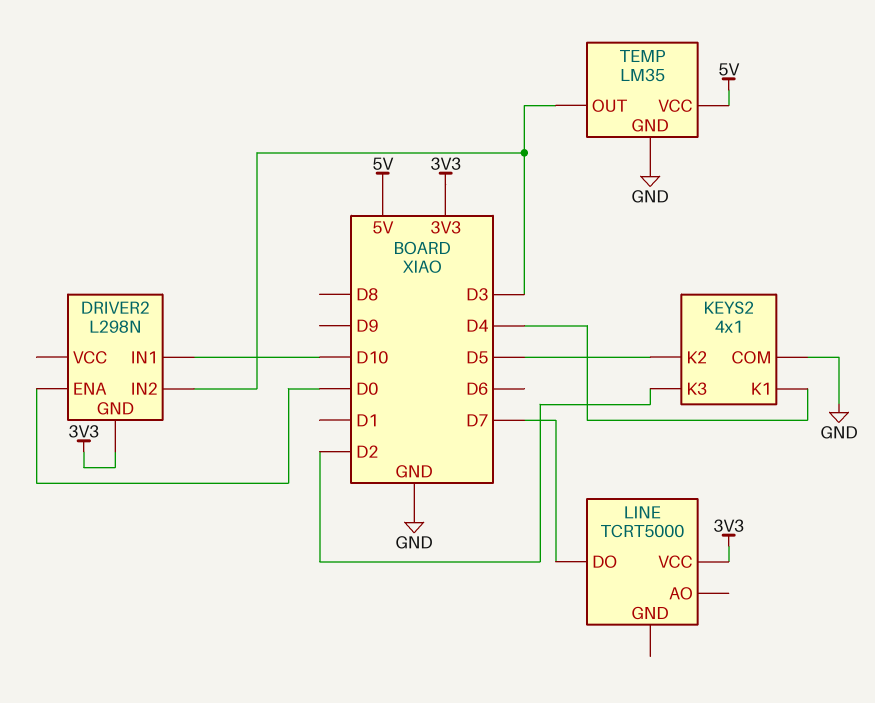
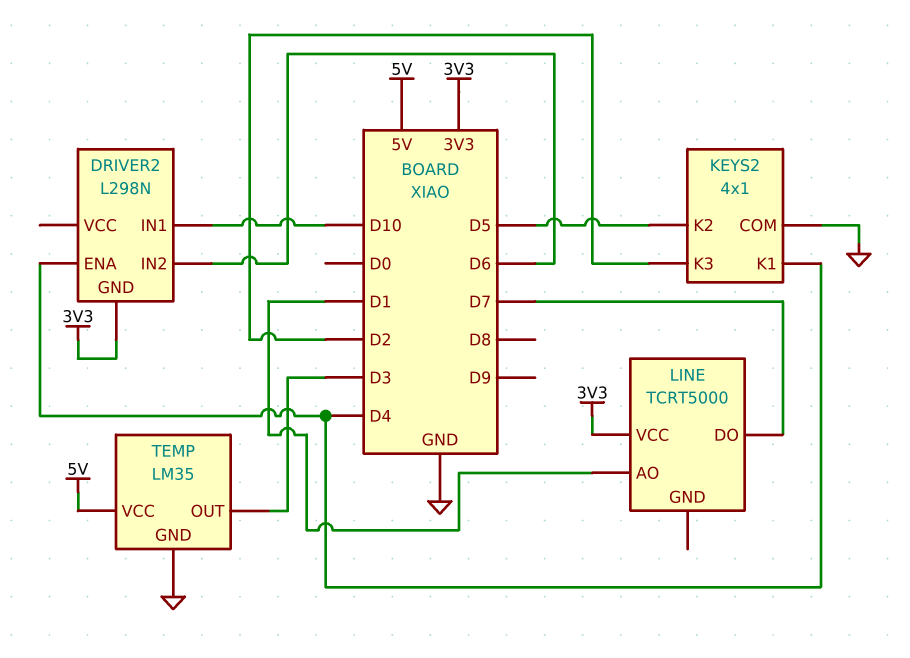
DRIVER2 pin ENA: D0 -> D4
DRIVER2 pin IN2: D3 -> D6
LINE pin AO: none -> D1

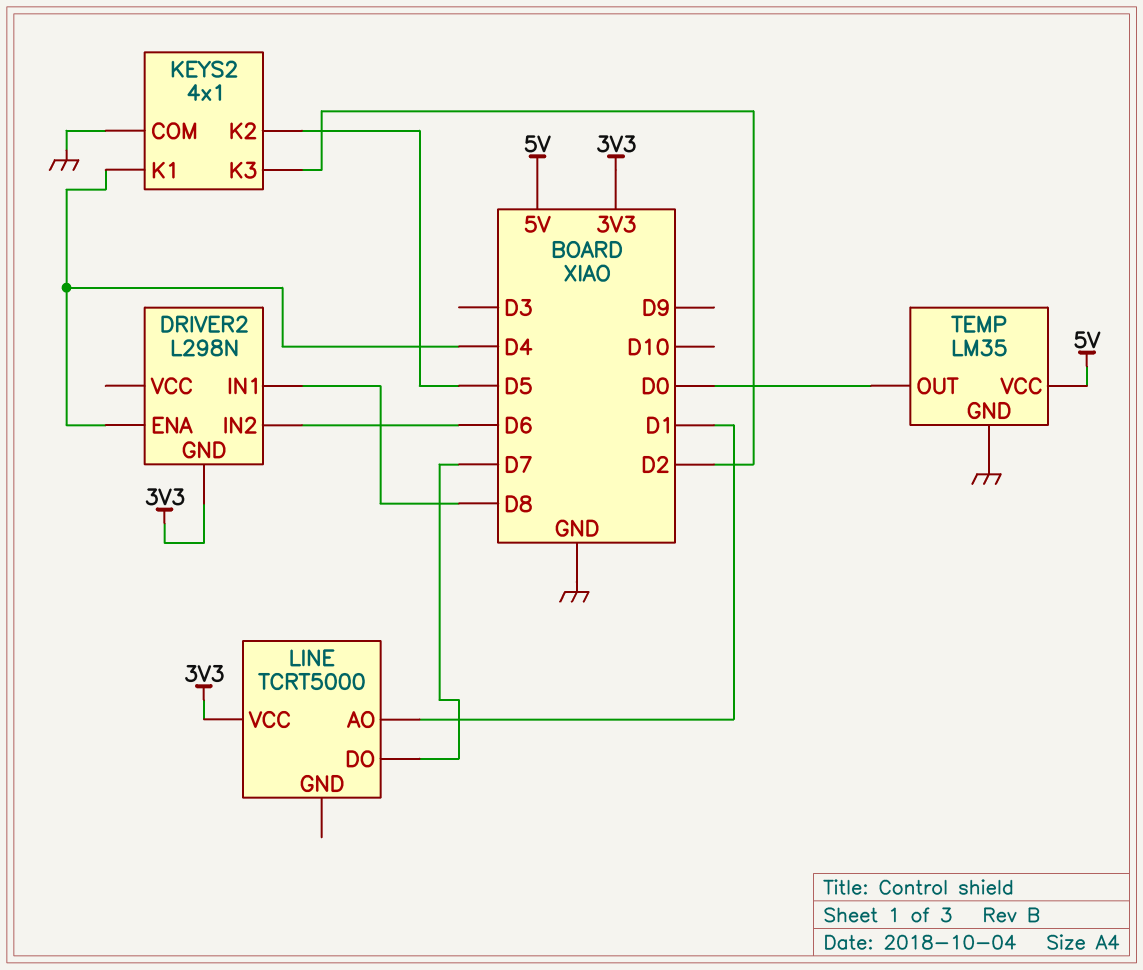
DRIVER2 pin IN1: D10 -> D8
TEMP pin OUT: D3 -> D0

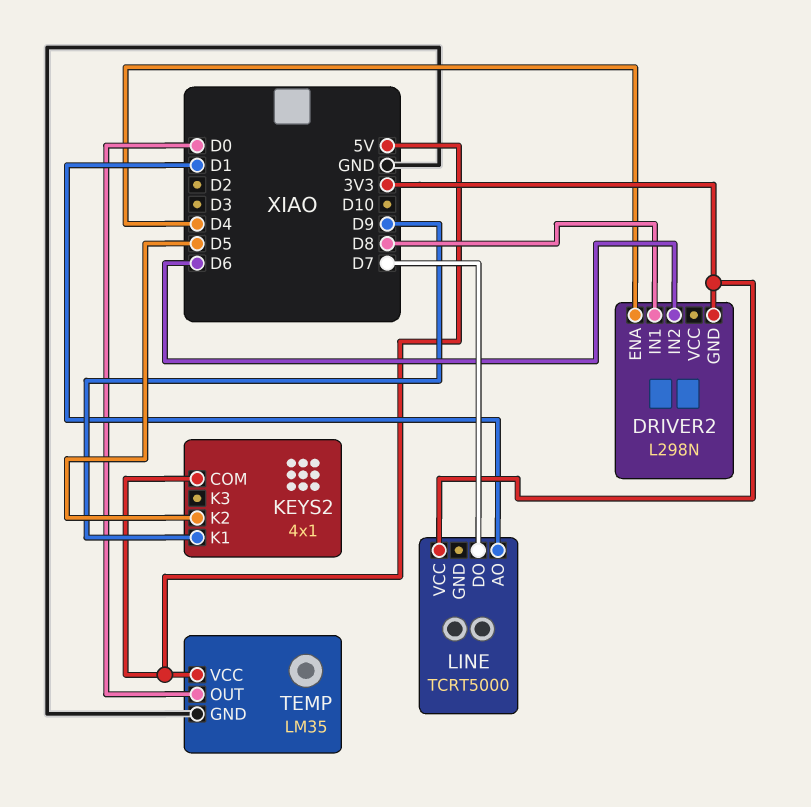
KEYS2 pin COM: GND -> 5V
KEYS2 pin K1: D4 -> D9
KEYS2 pin K3: D2 -> none

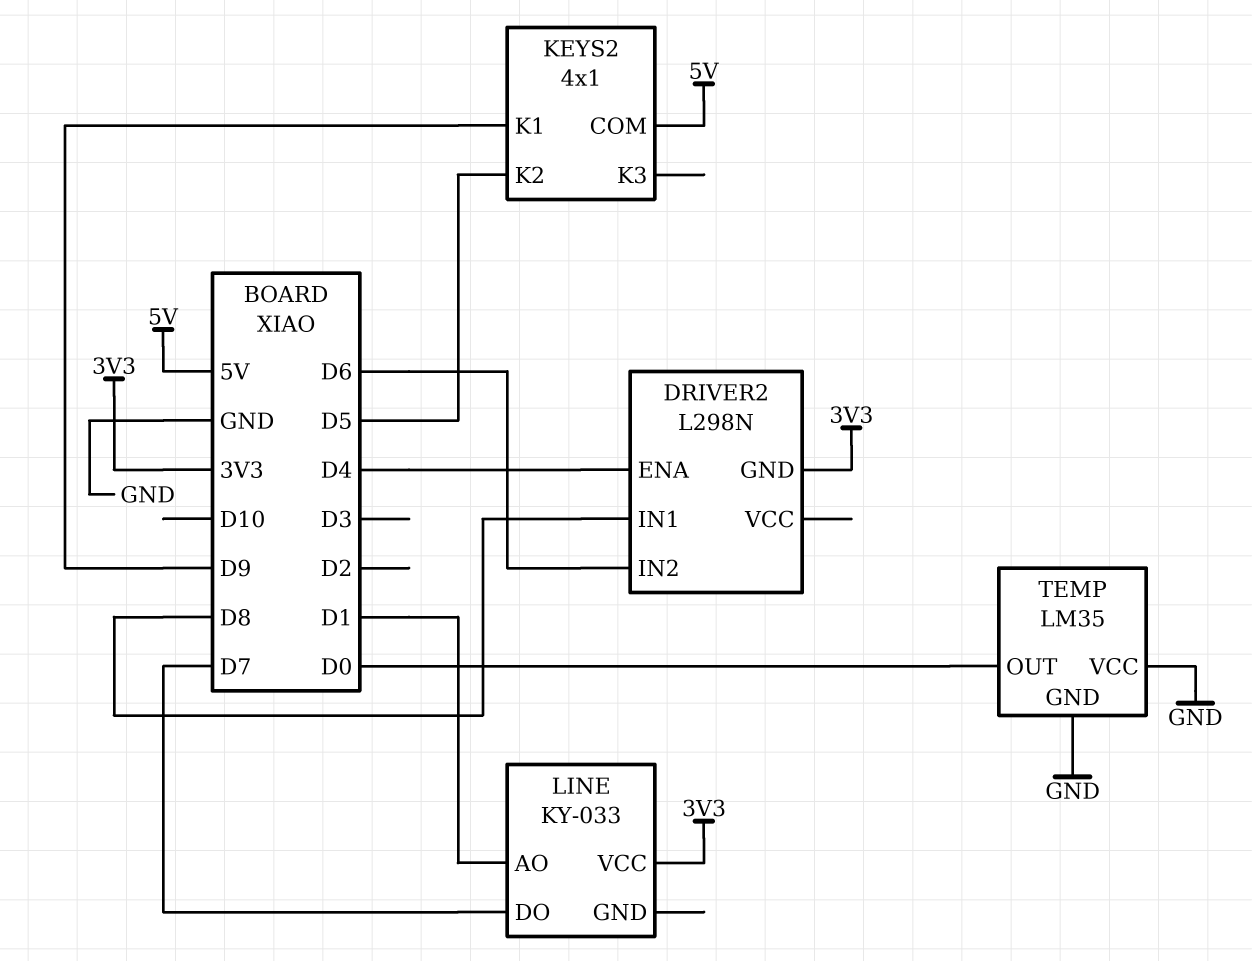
LINE: TCRT5000 -> KY-033
TEMP pin VCC: 5V -> GND

